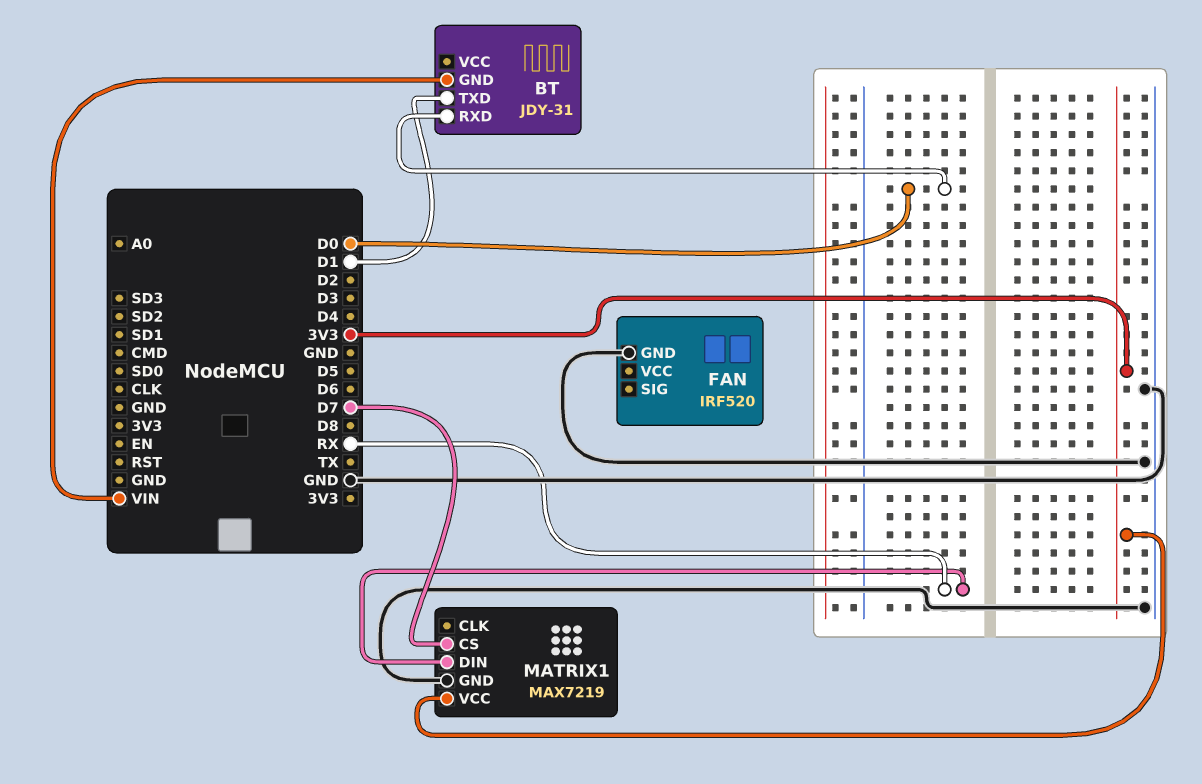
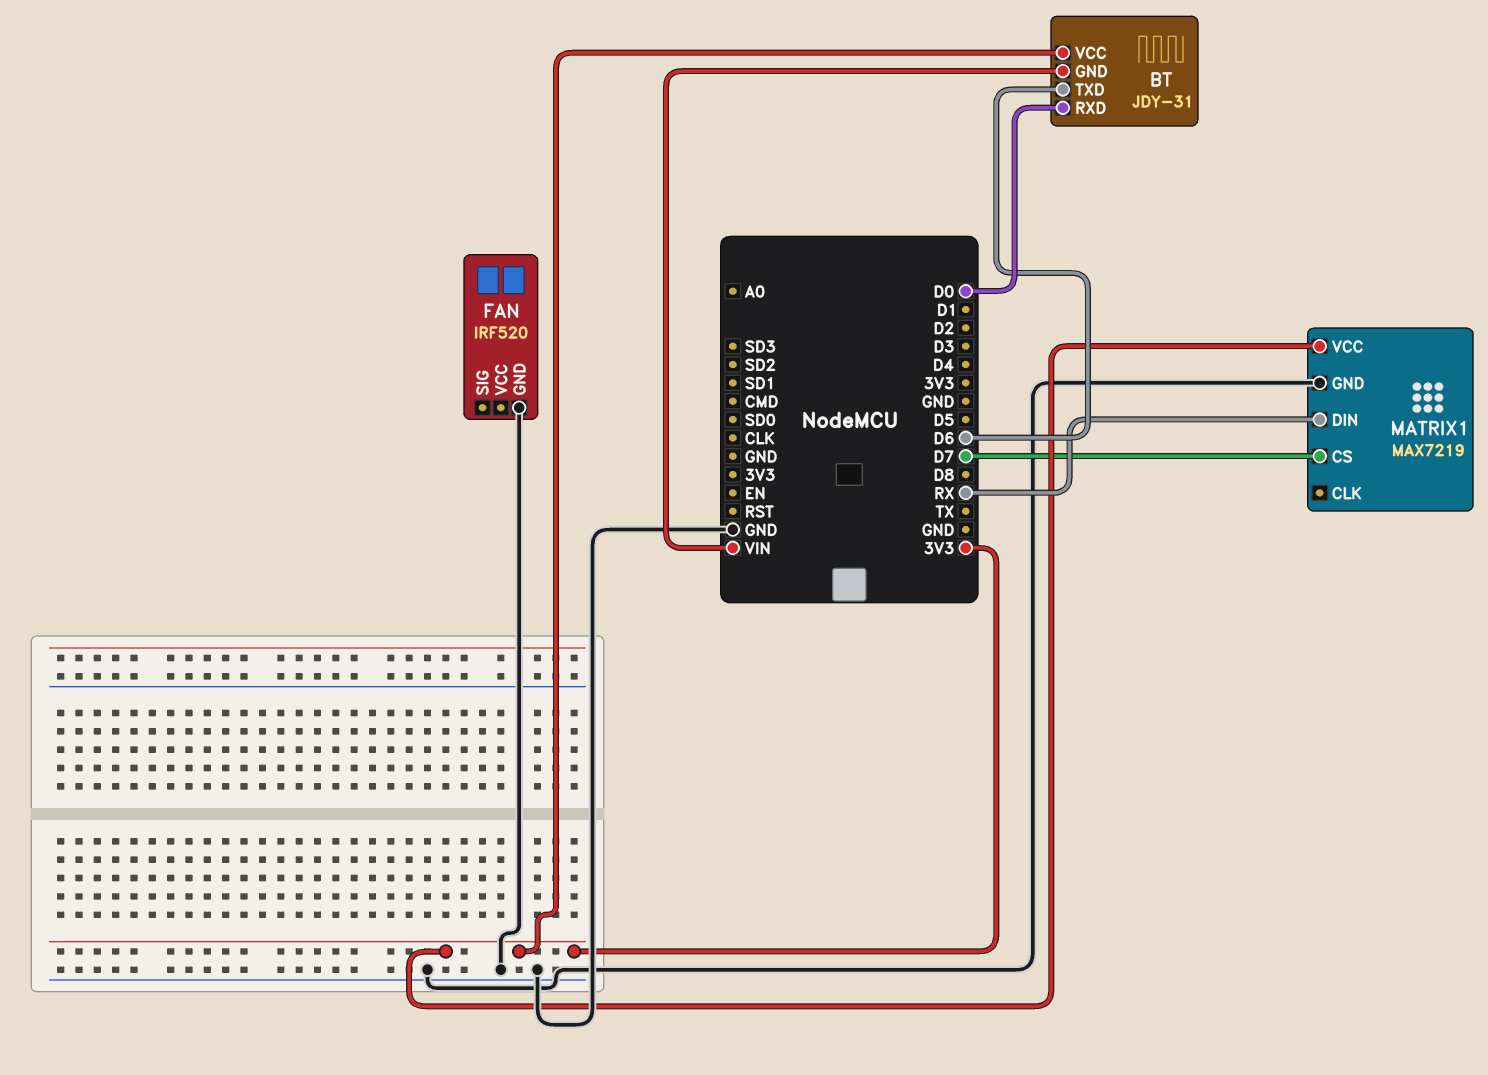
BT pin TXD: D1 -> D6
BT pin VCC: none -> 3V3

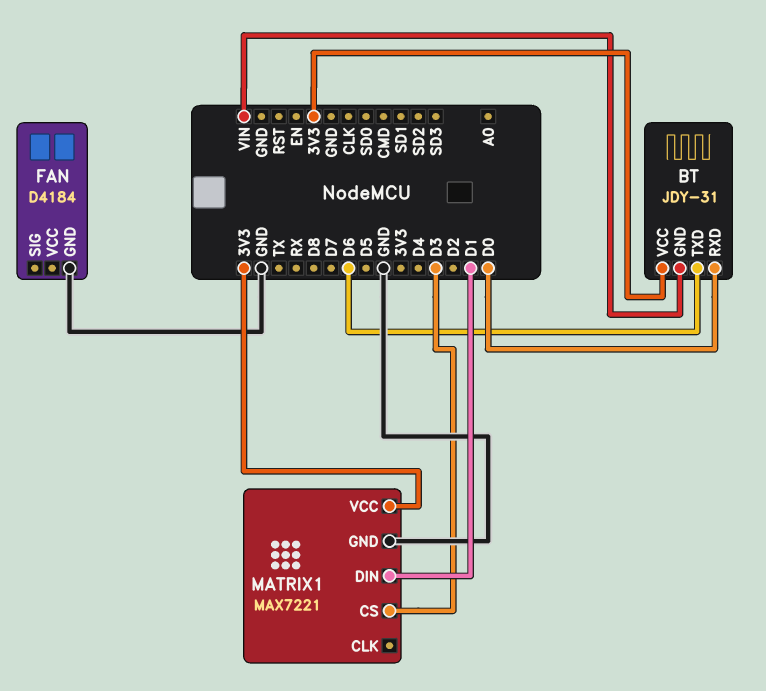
FAN: IRF520 -> D4184
MATRIX1: MAX7219 -> MAX7221
MATRIX1 pin CS: D7 -> D3
MATRIX1 pin DIN: RX -> D1

